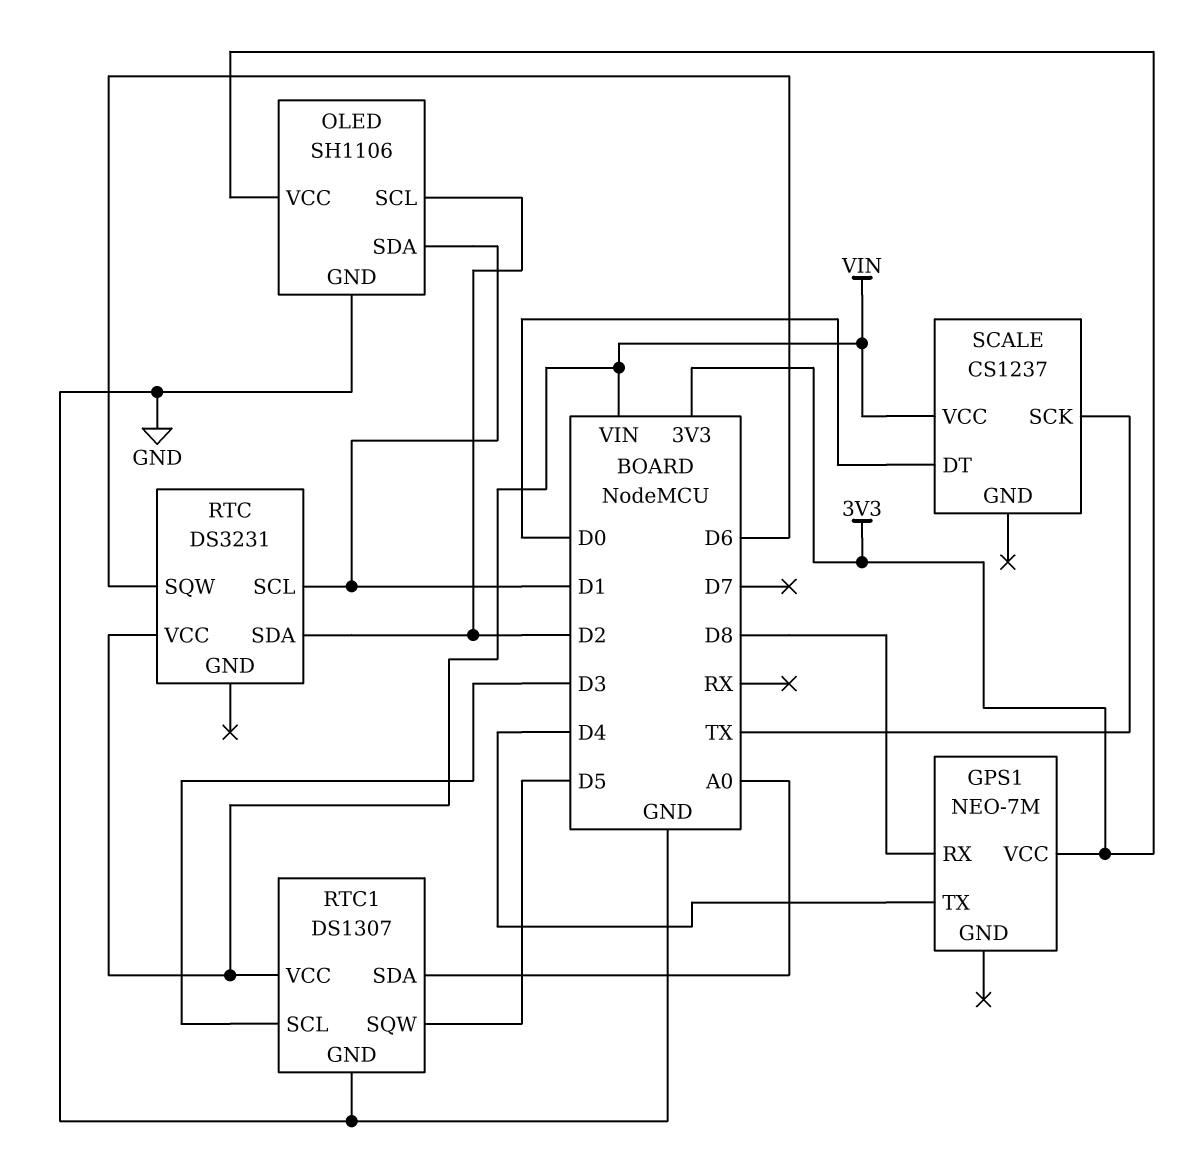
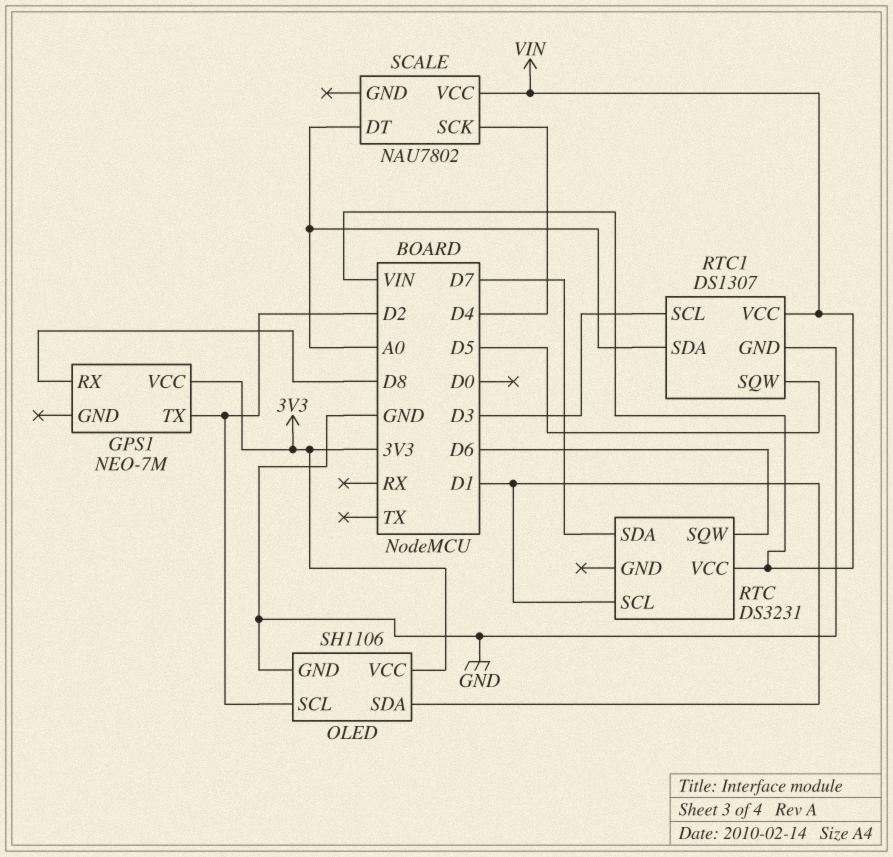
GPS1 pin TX: D4 -> D2
RTC pin SDA: D2 -> D7
SCALE: CS1237 -> NAU7802
SCALE pin DT: D0 -> A0
SCALE pin SCK: TX -> D4

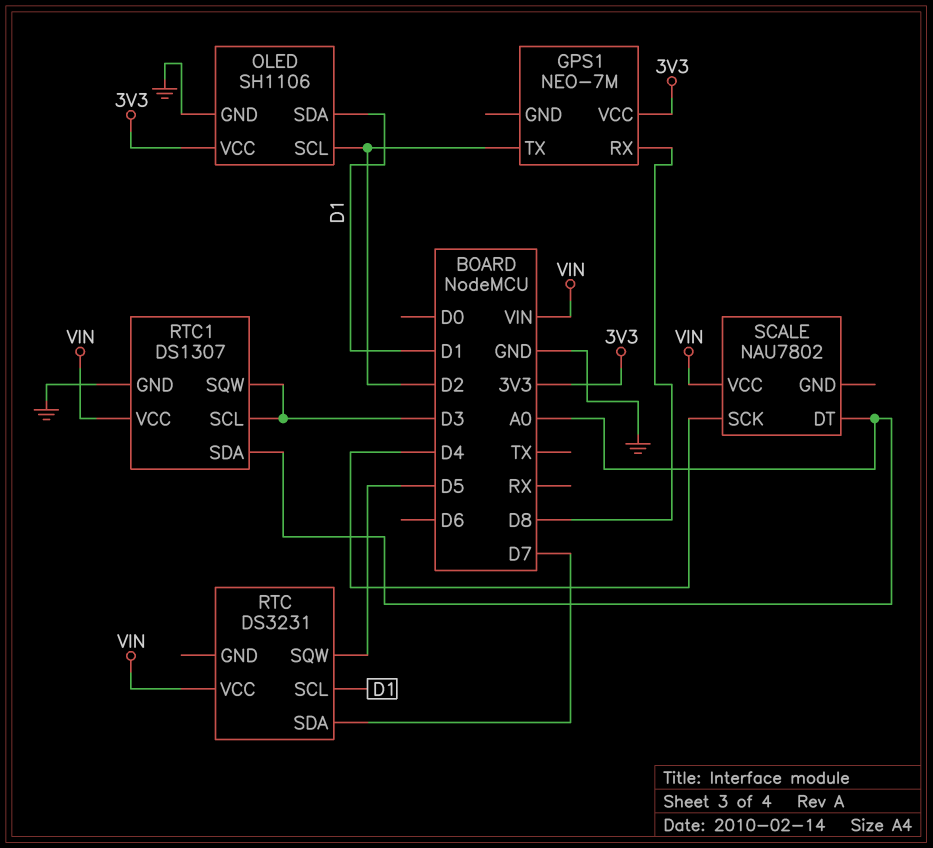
RTC pin SQW: D6 -> D5
RTC1 pin SQW: D5 -> D3

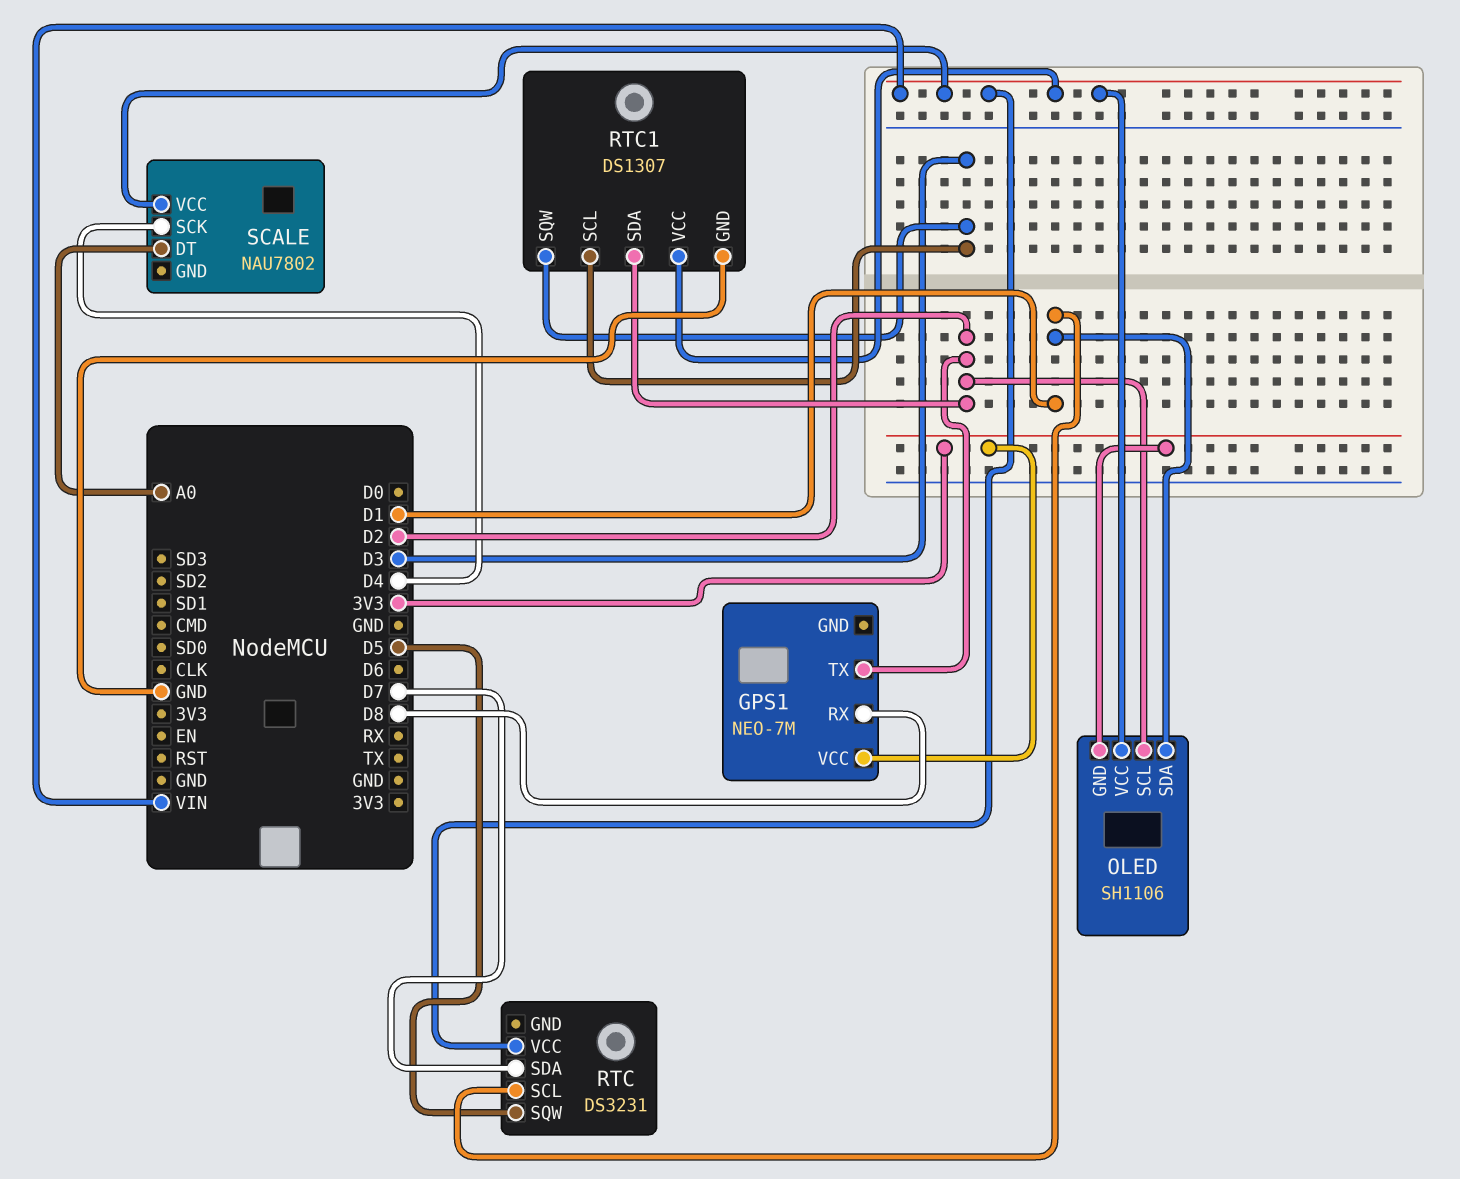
OLED pin GND: GND -> 3V3
OLED pin VCC: 3V3 -> VIN
RTC1 pin SDA: A0 -> D2

